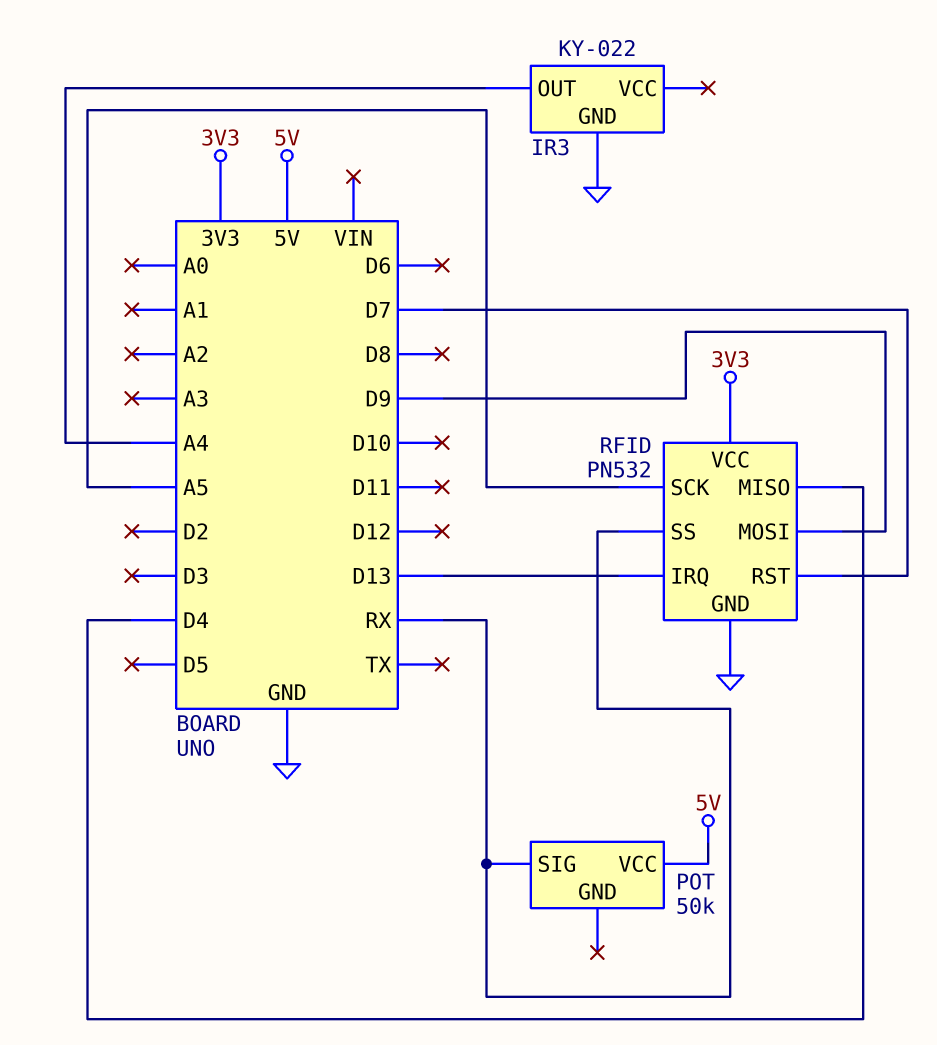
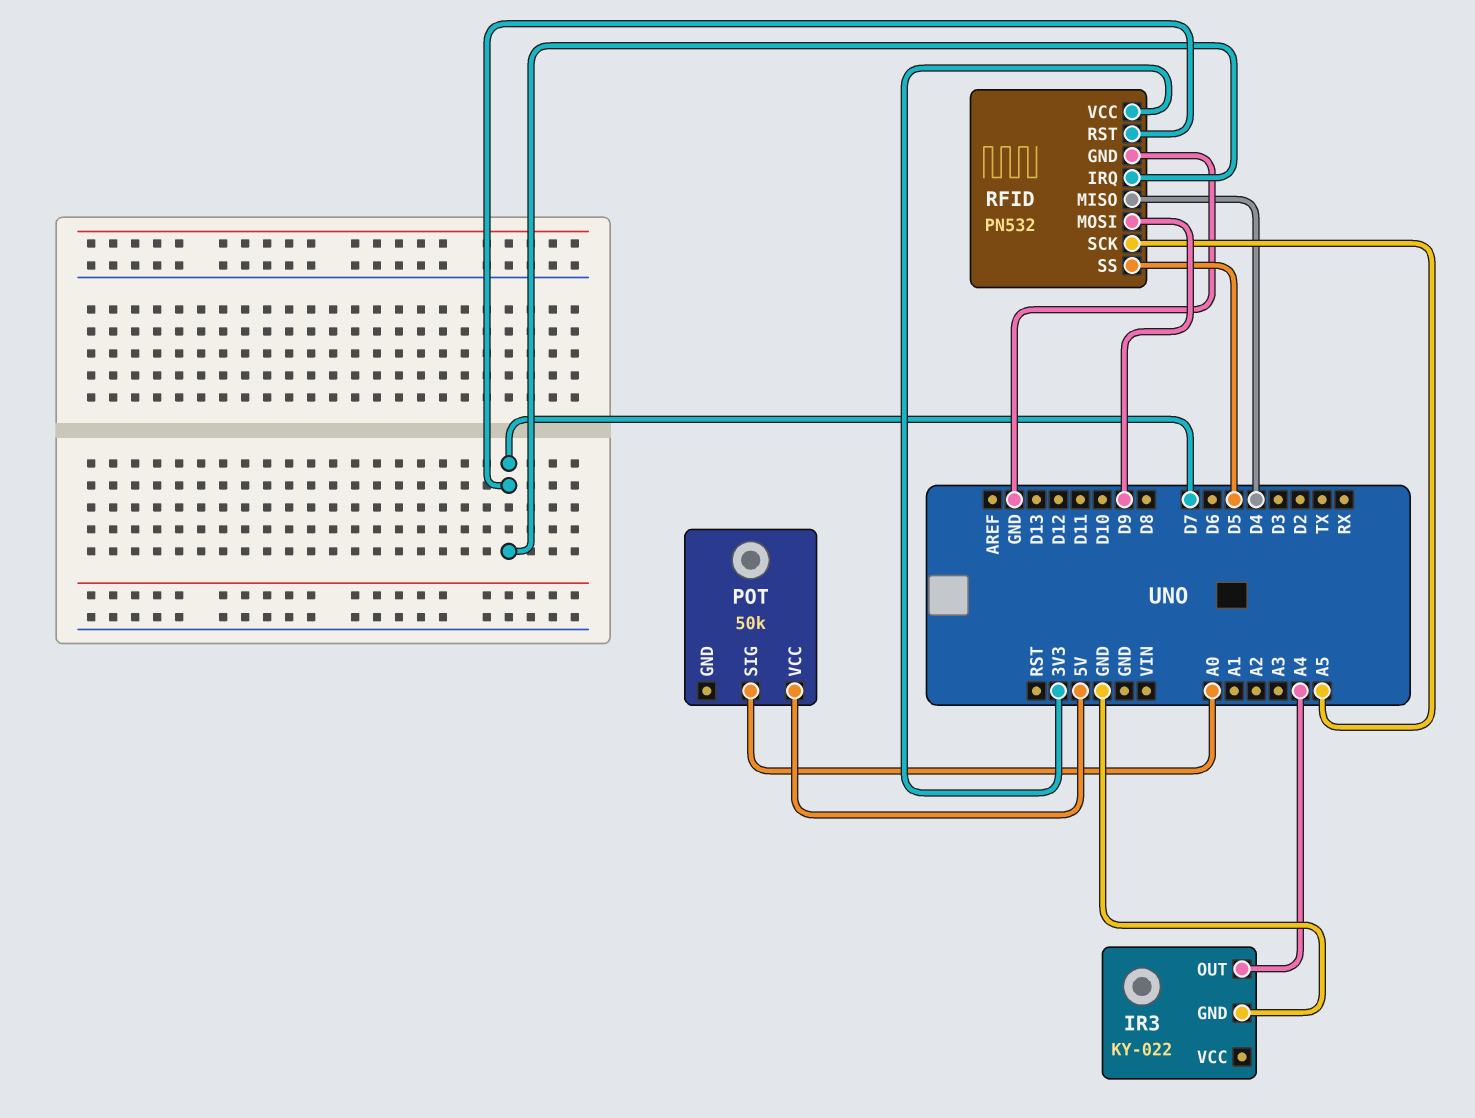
POT pin SIG: RX -> A0
RFID pin IRQ: D13 -> D7
RFID pin SS: RX -> D5

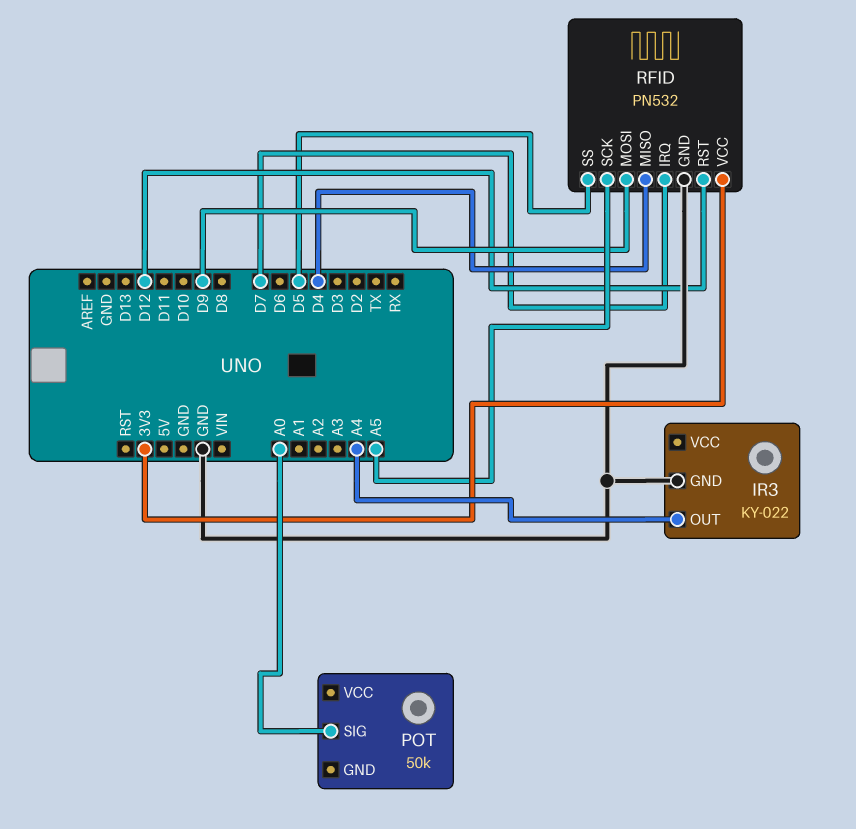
POT pin VCC: 5V -> none
RFID pin RST: D7 -> D12

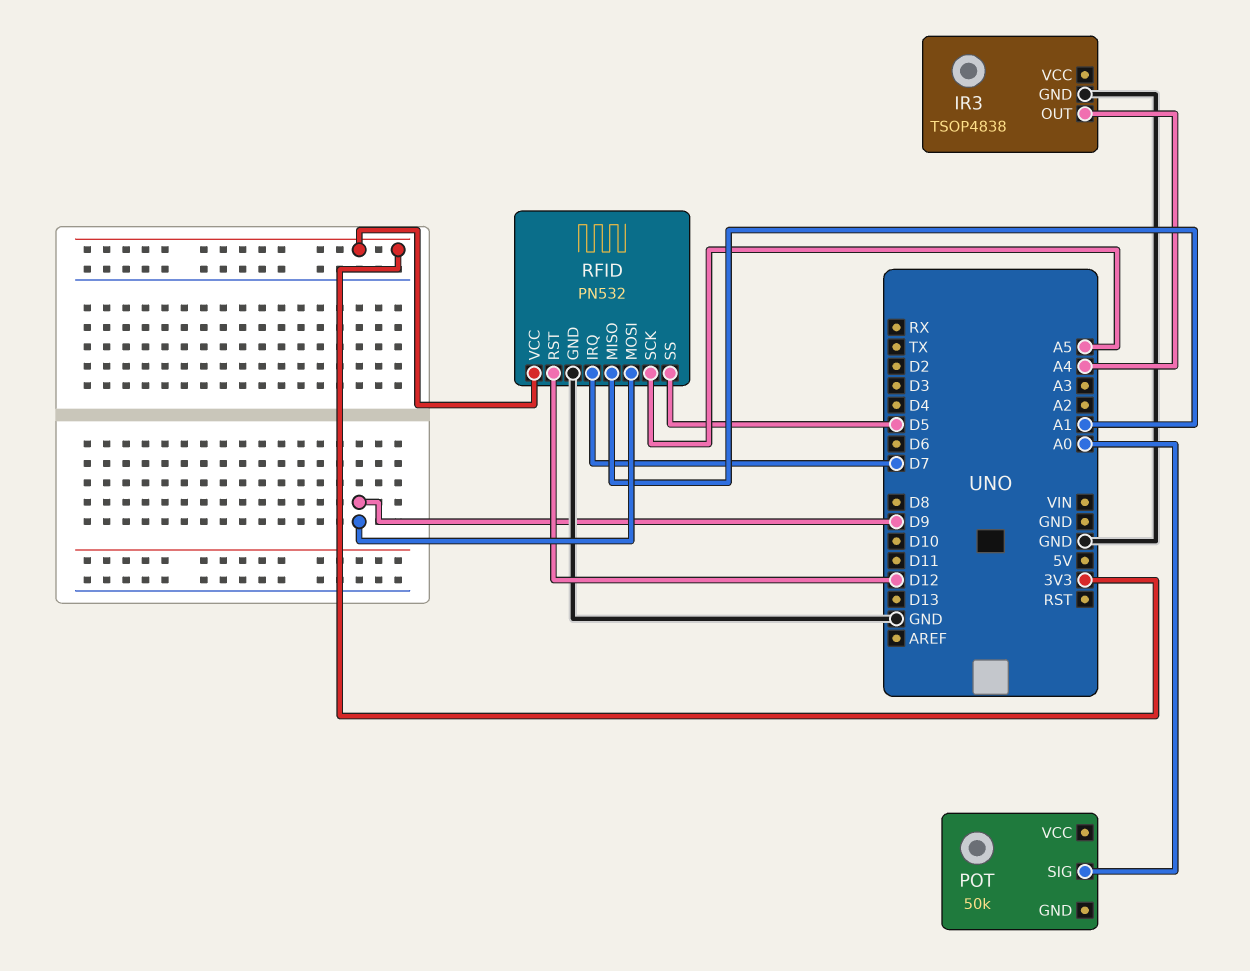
IR3: KY-022 -> TSOP4838
RFID pin MISO: D4 -> A1

